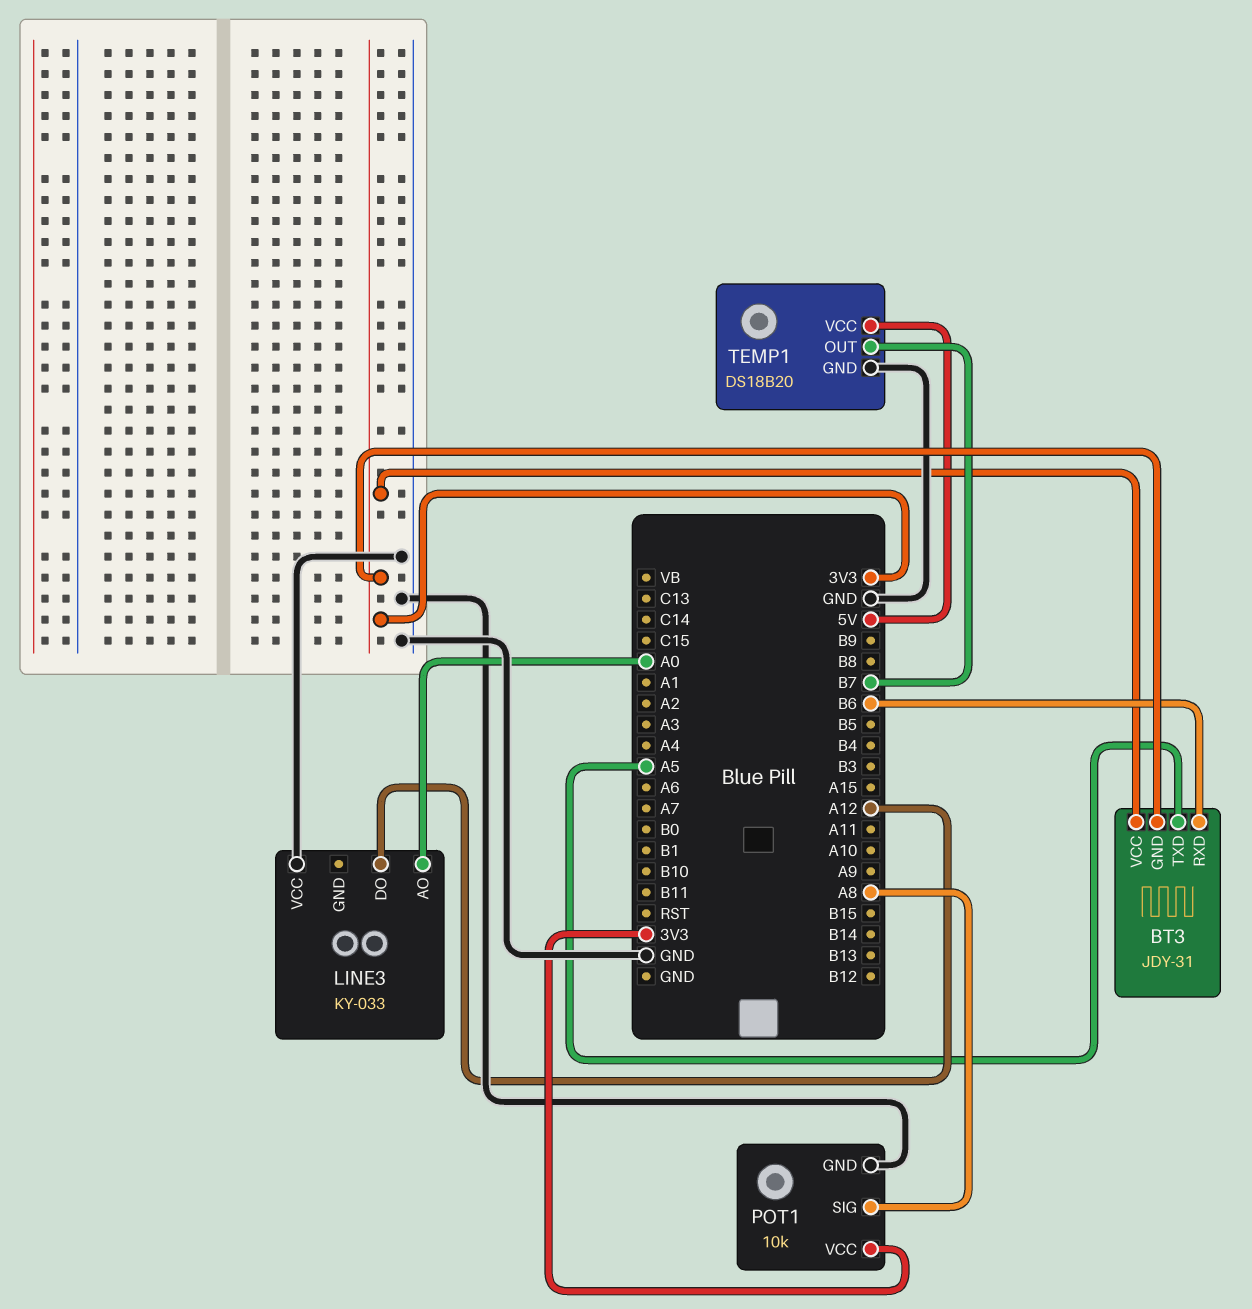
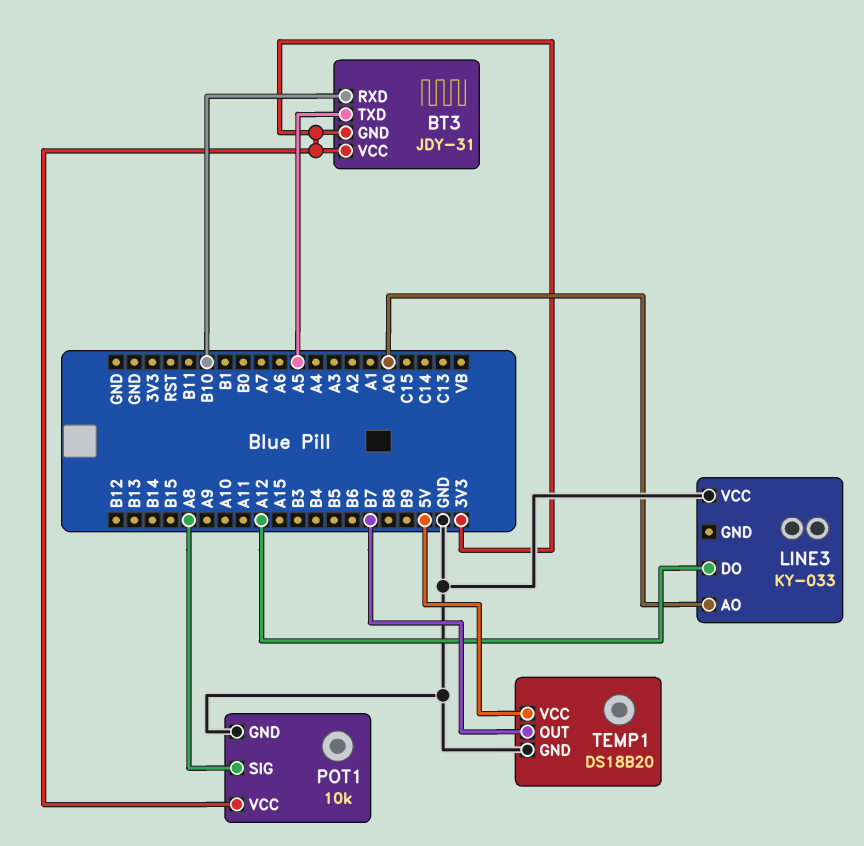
BT3 pin RXD: B6 -> B10

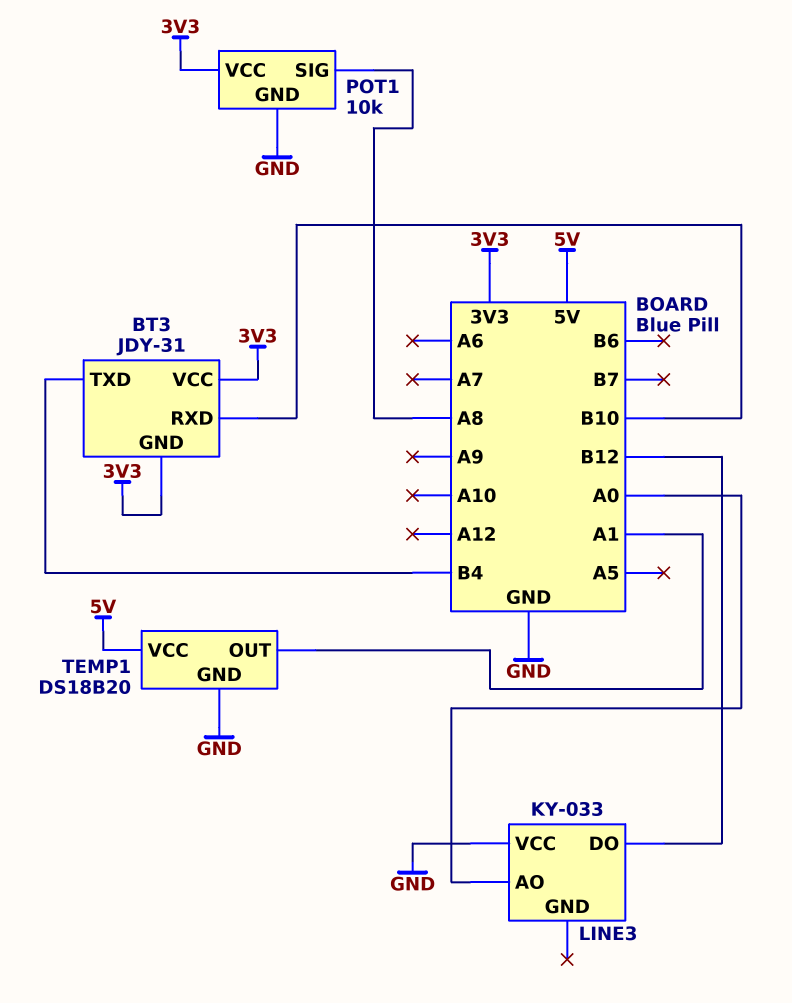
BT3 pin TXD: A5 -> B4
LINE3 pin DO: A12 -> B12
TEMP1 pin OUT: B7 -> A1

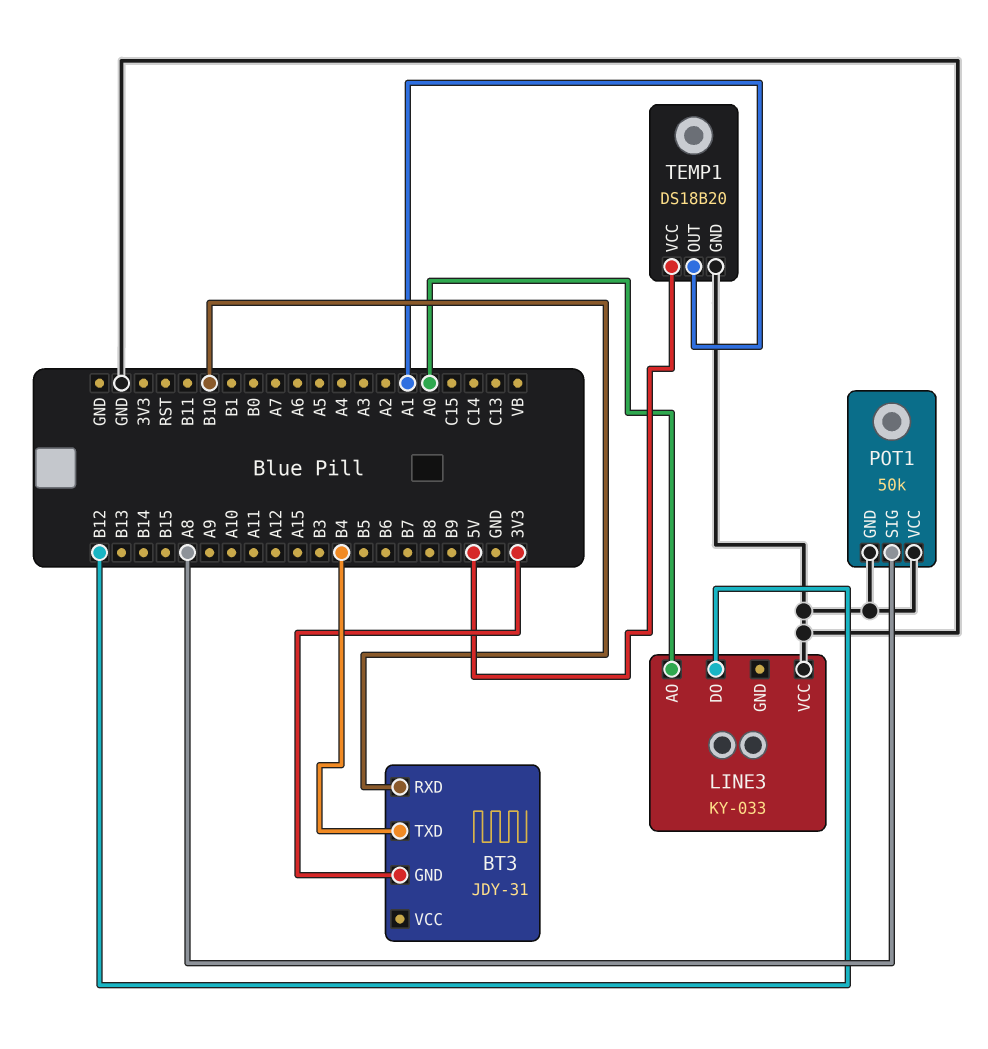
BT3 pin VCC: 3V3 -> none
POT1: 10k -> 50k
POT1 pin VCC: 3V3 -> GND

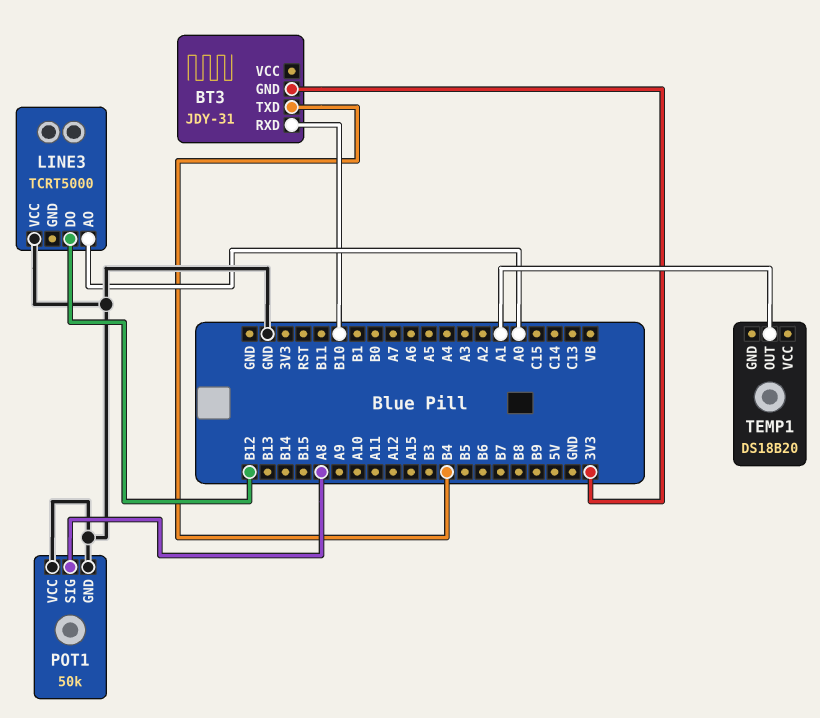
LINE3: KY-033 -> TCRT5000
TEMP1 pin GND: GND -> none
TEMP1 pin VCC: 5V -> none

